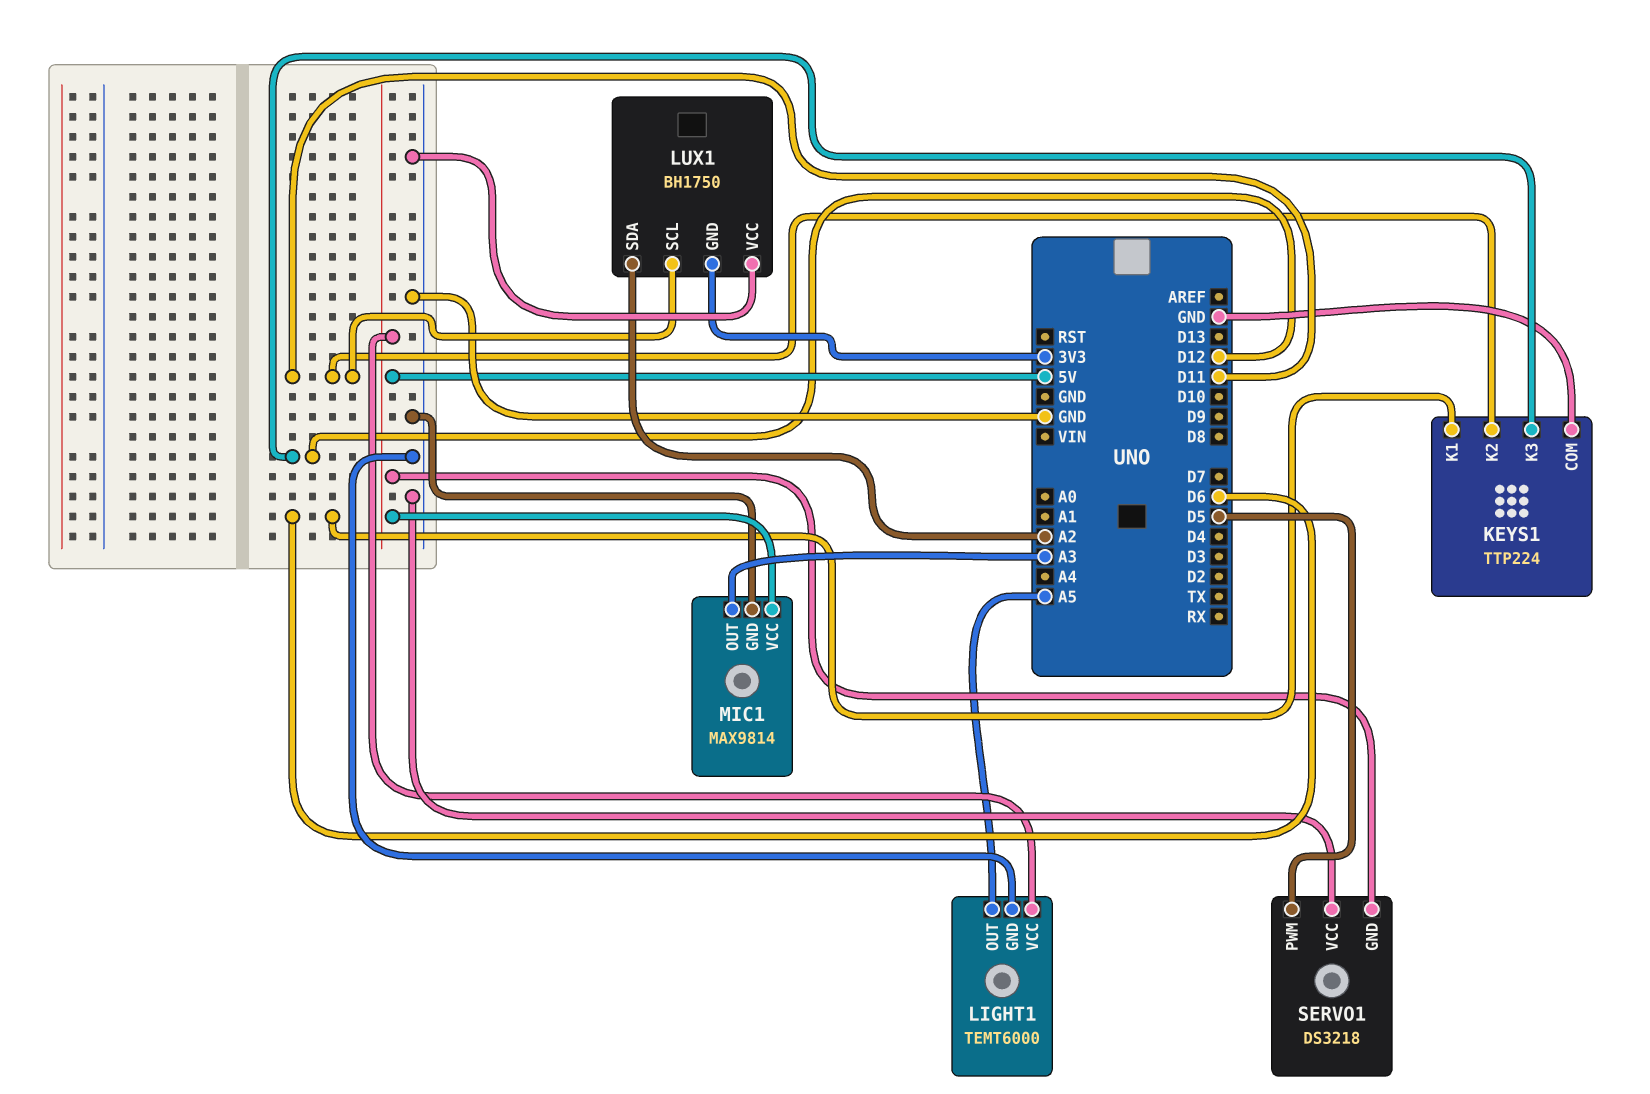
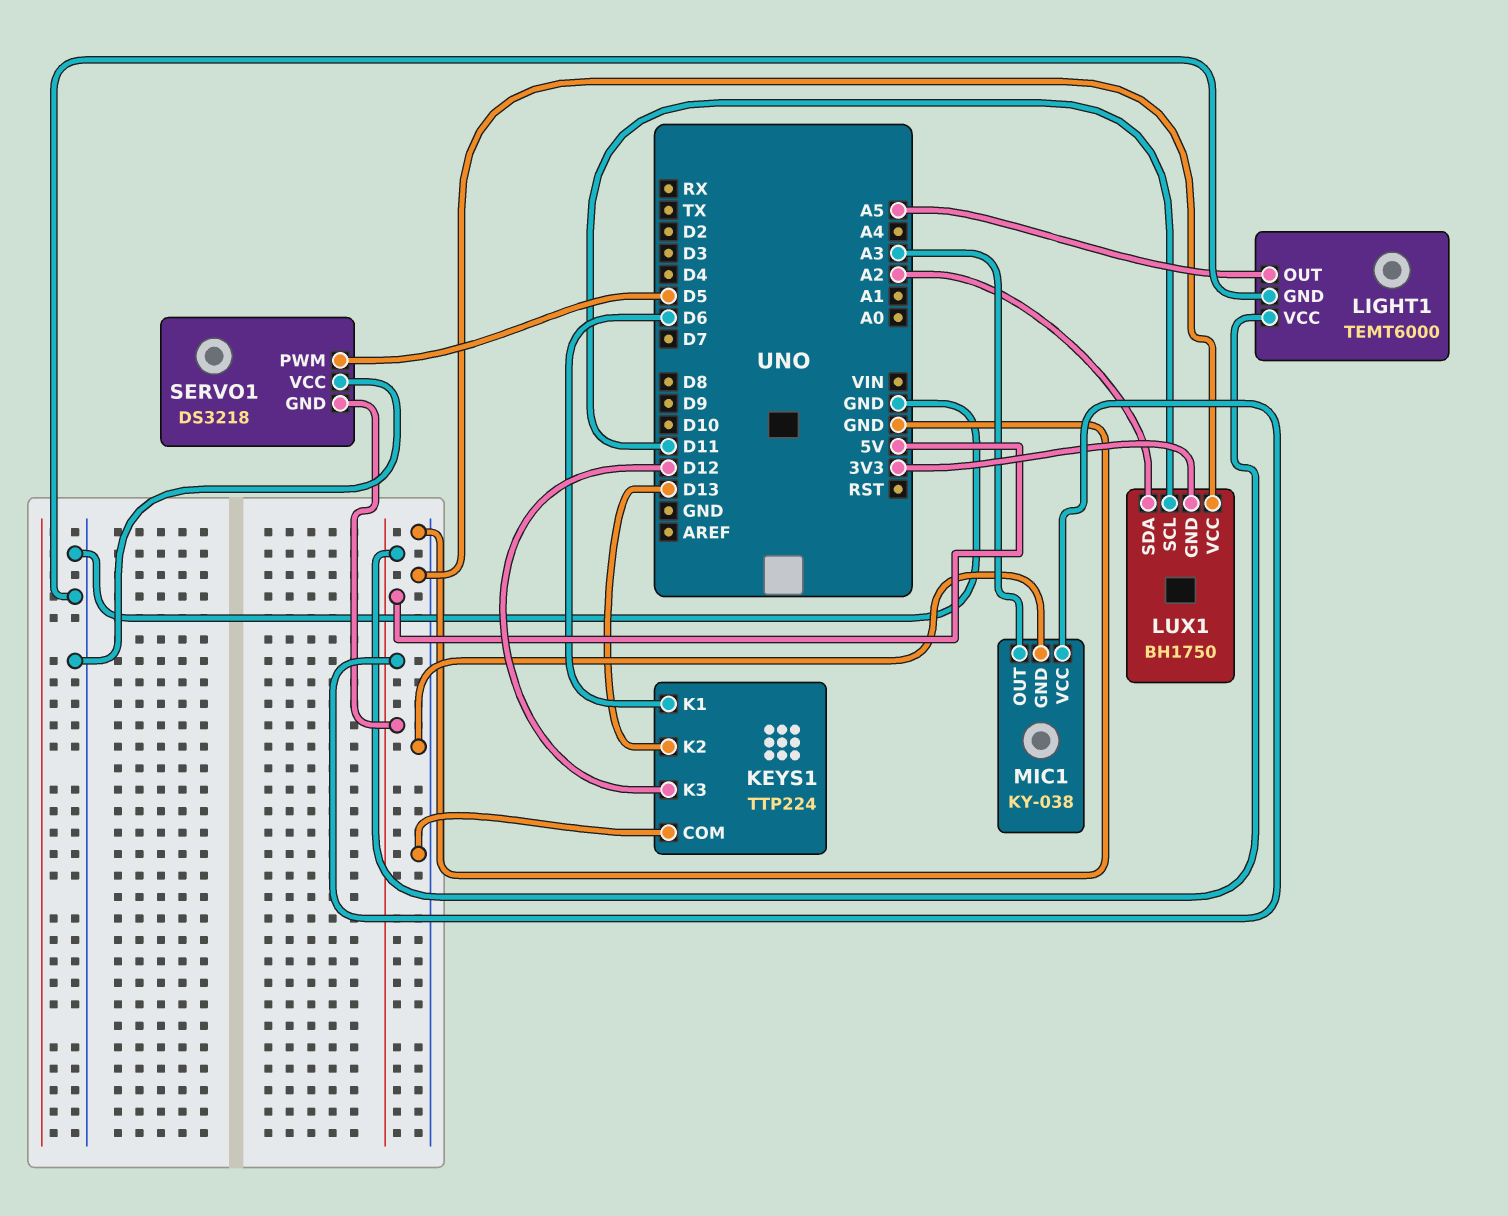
KEYS1 pin K2: D11 -> D13
MIC1: MAX9814 -> KY-038

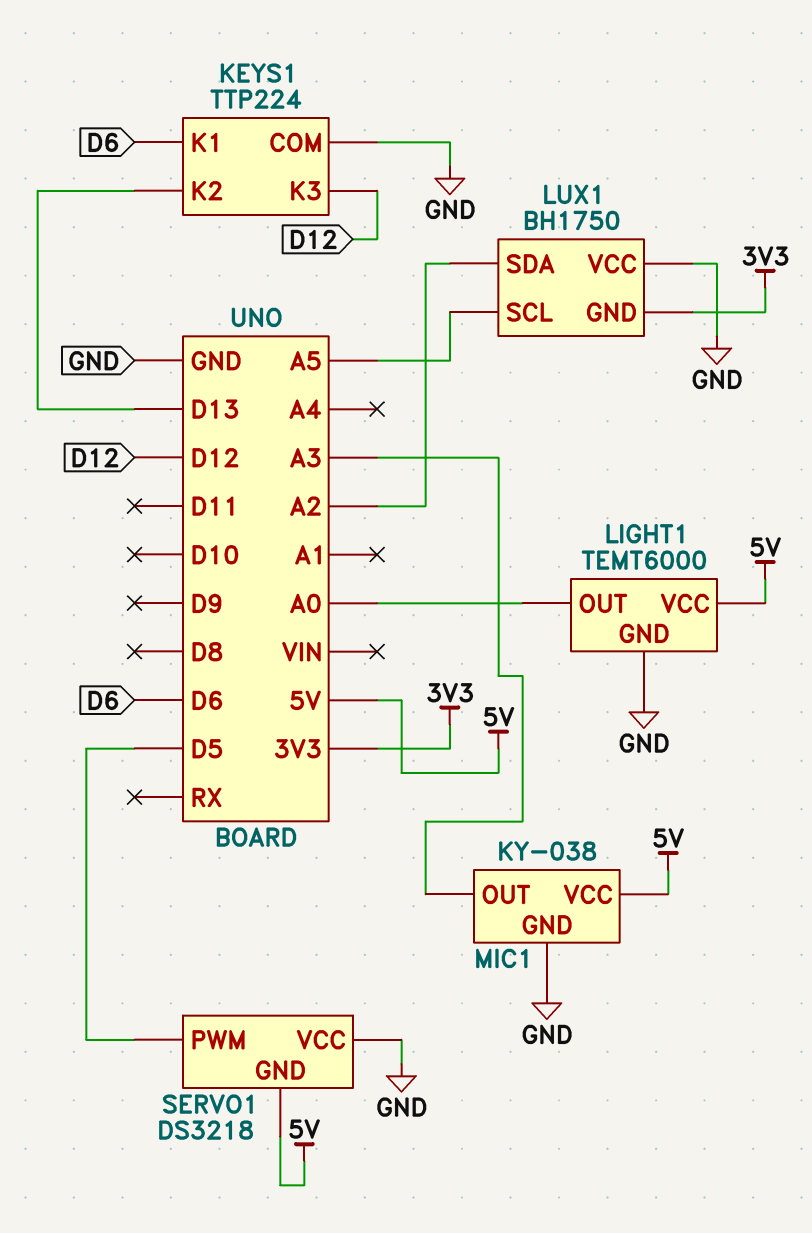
LIGHT1 pin OUT: A5 -> A0
LUX1 pin SCL: D11 -> A5

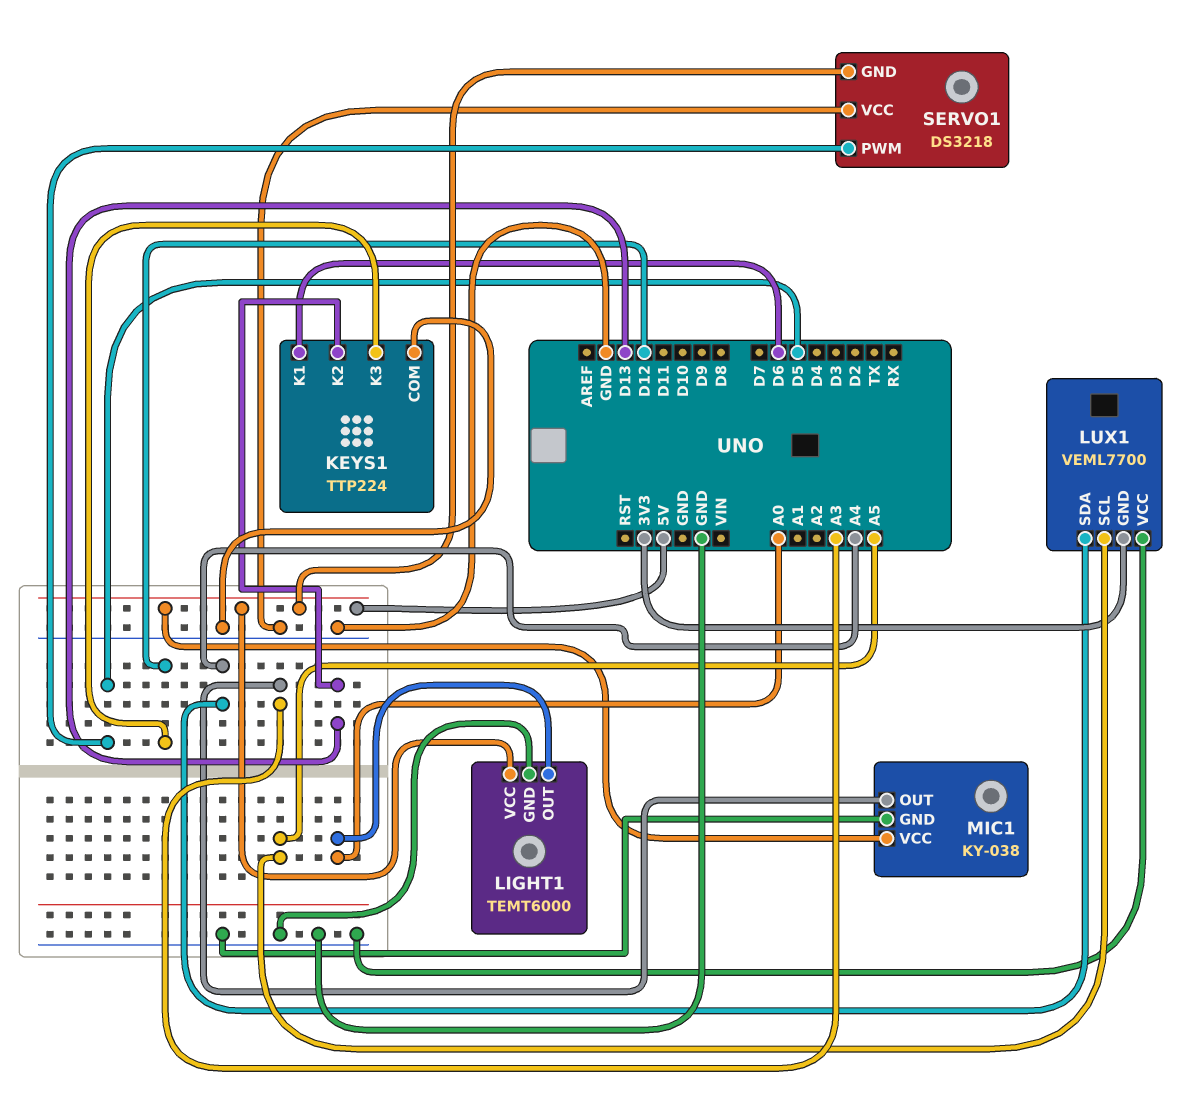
LUX1: BH1750 -> VEML7700
LUX1 pin SDA: A2 -> A4

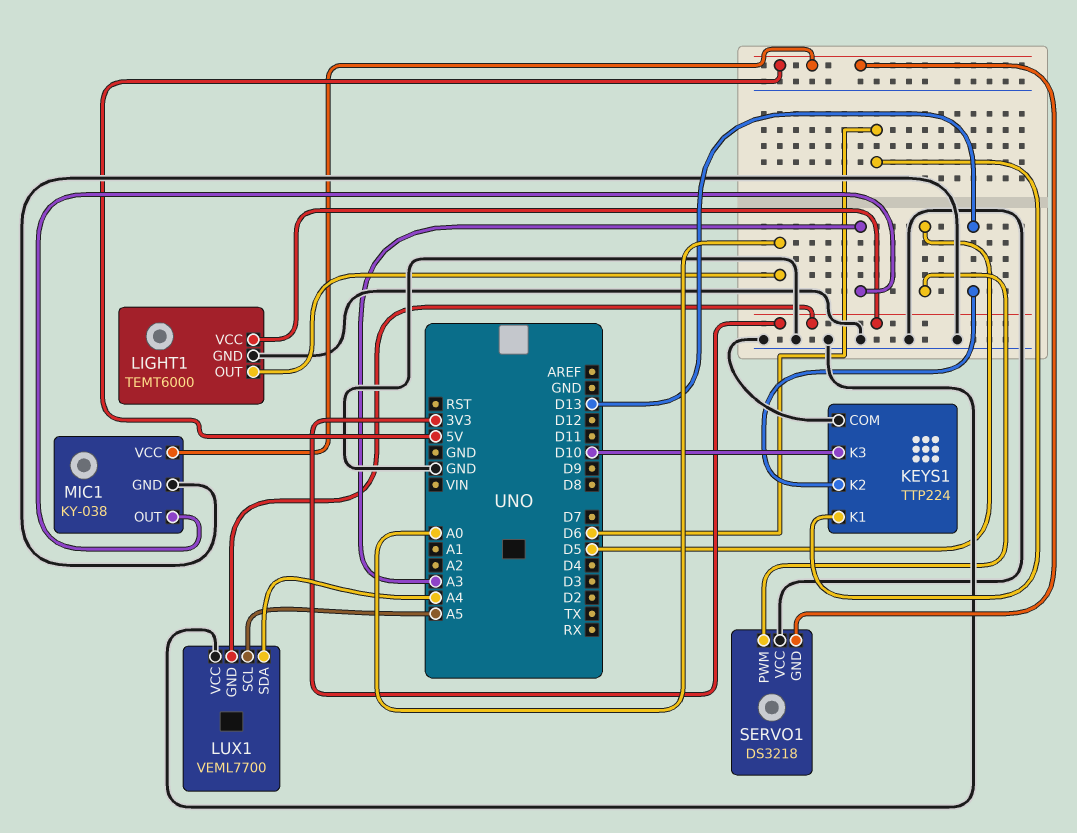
KEYS1 pin K3: D12 -> D10
LIGHT1 pin VCC: 5V -> 3V3

